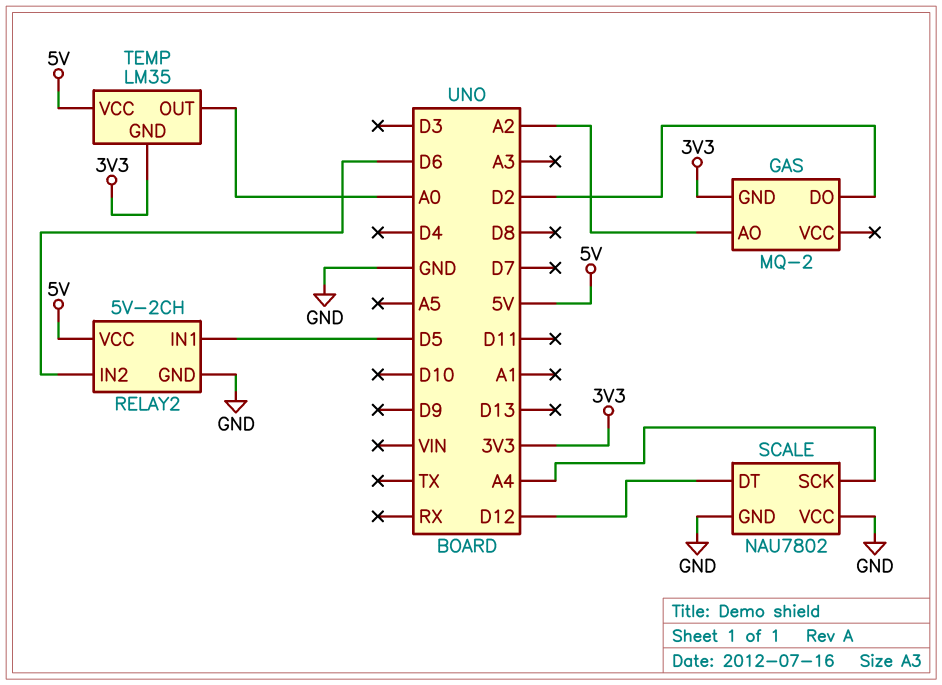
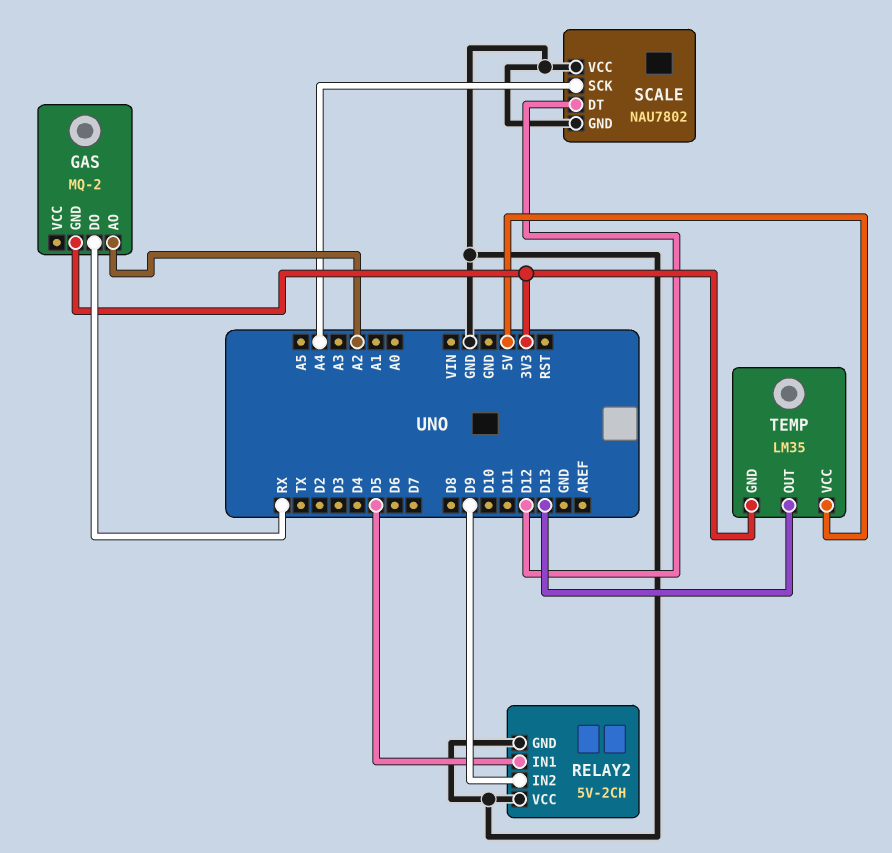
GAS pin DO: D2 -> RX
RELAY2 pin IN2: D6 -> D9
RELAY2 pin VCC: 5V -> GND
TEMP pin OUT: A0 -> D13

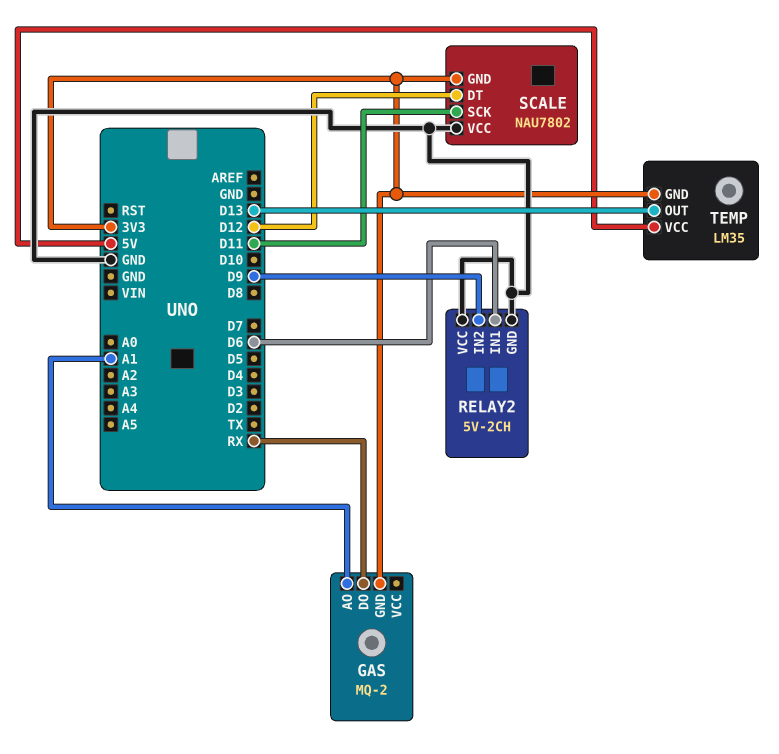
GAS pin AO: A2 -> A1
RELAY2 pin IN1: D5 -> D6
SCALE pin GND: GND -> 3V3
SCALE pin SCK: A4 -> D11

